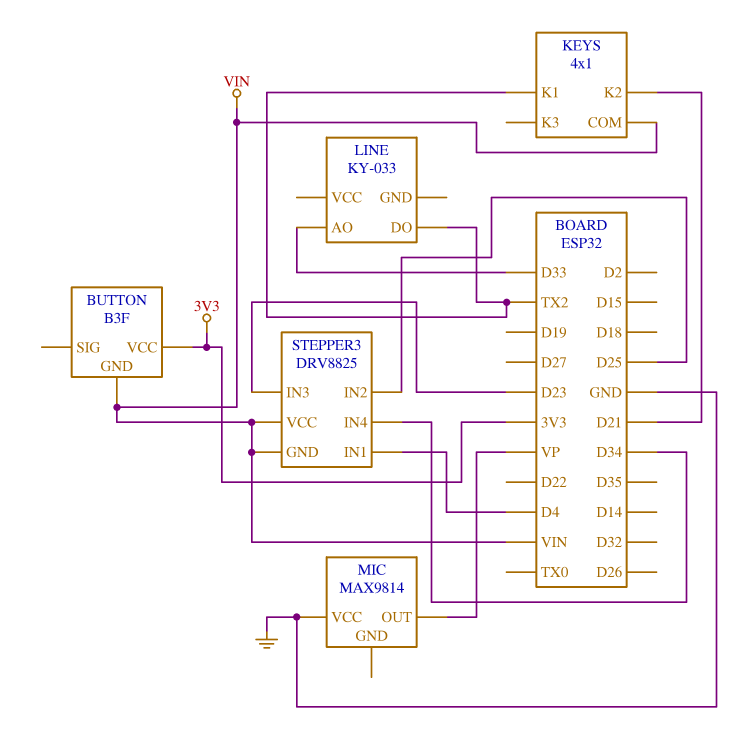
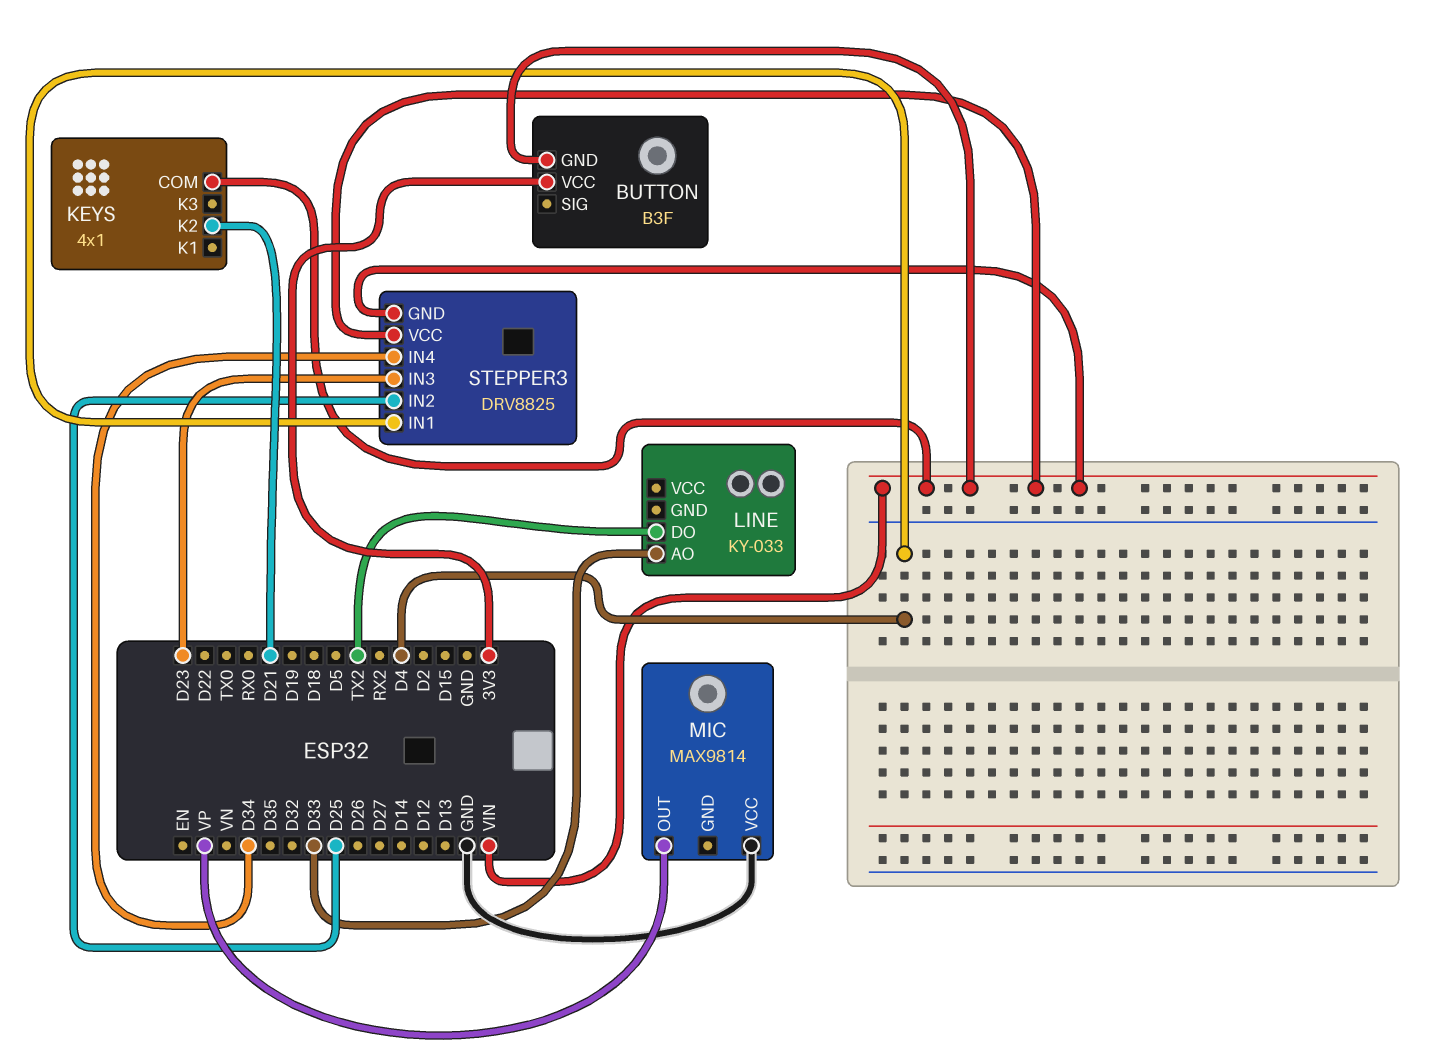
KEYS pin K1: TX2 -> none

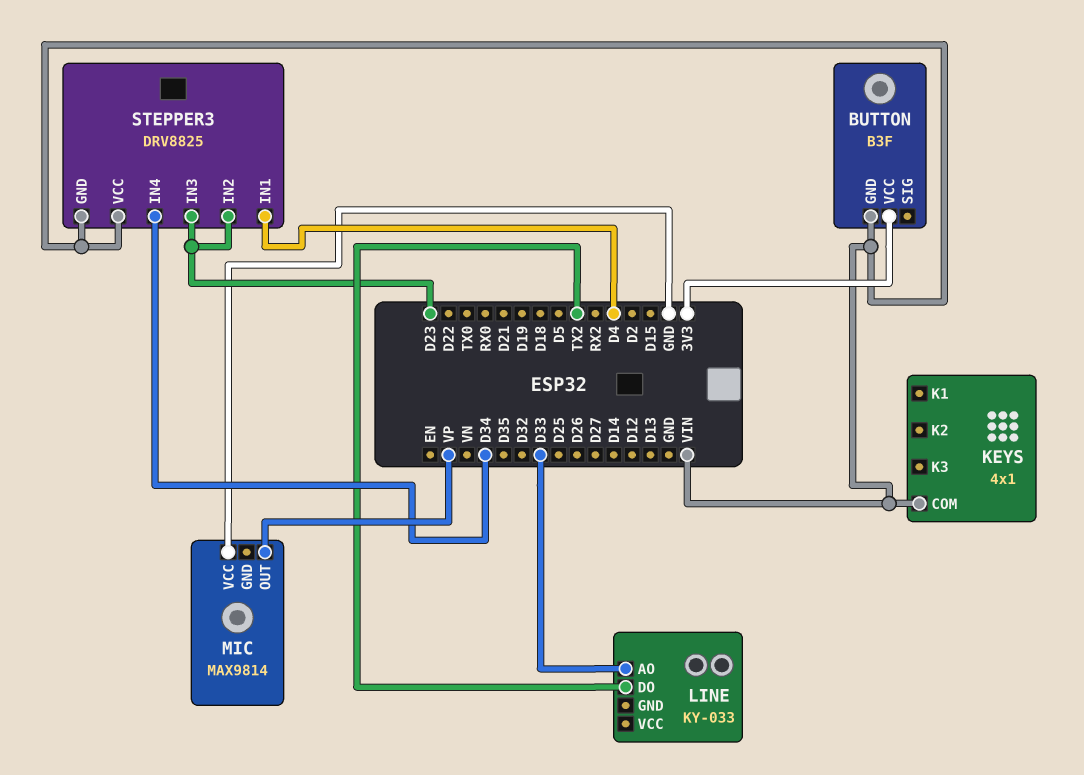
KEYS pin K2: D21 -> none
STEPPER3 pin IN2: D25 -> D23

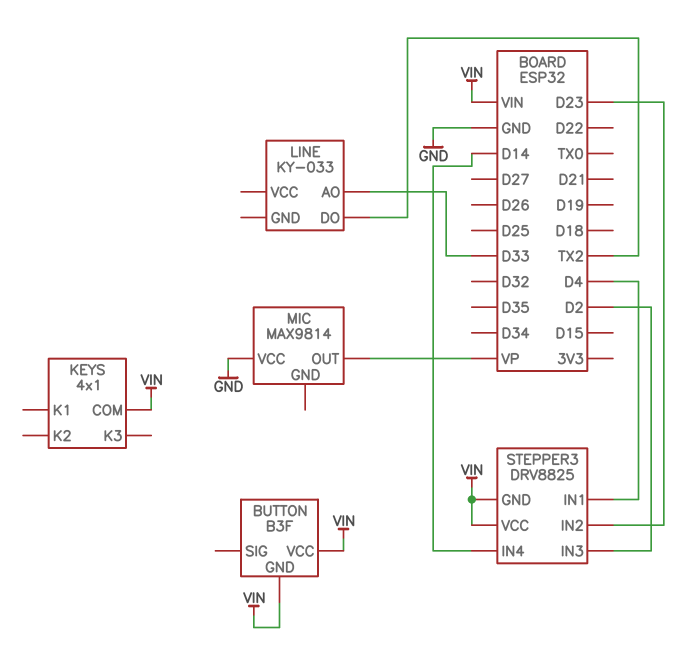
BUTTON pin VCC: 3V3 -> VIN
STEPPER3 pin IN3: D23 -> D2
STEPPER3 pin IN4: D34 -> D14

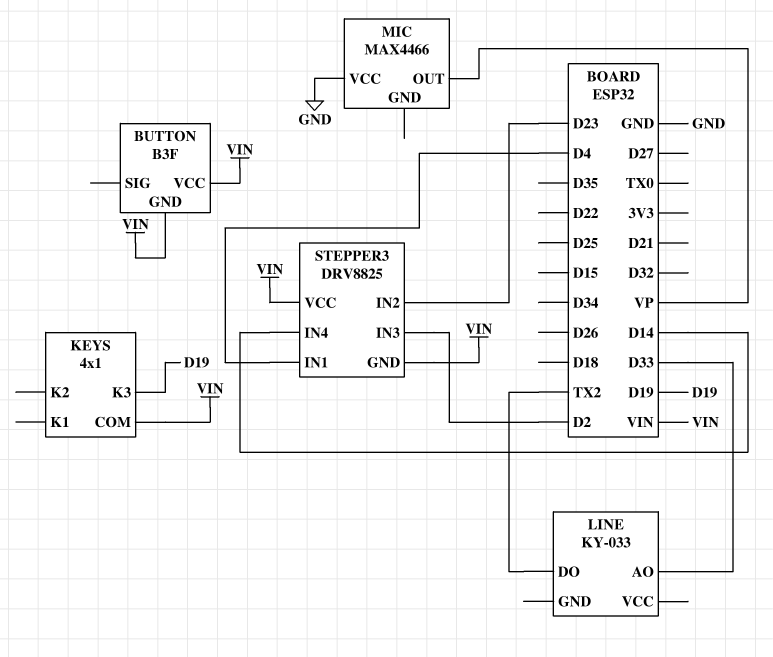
KEYS pin K3: none -> D19
MIC: MAX9814 -> MAX4466

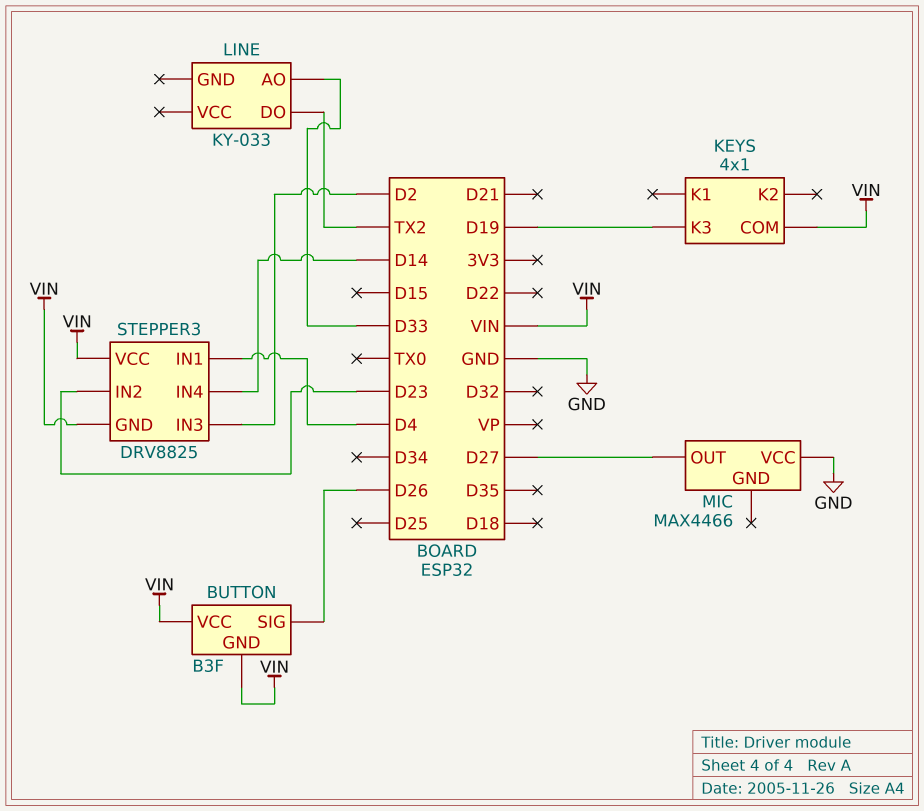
BUTTON pin SIG: none -> D26
MIC pin OUT: VP -> D27

